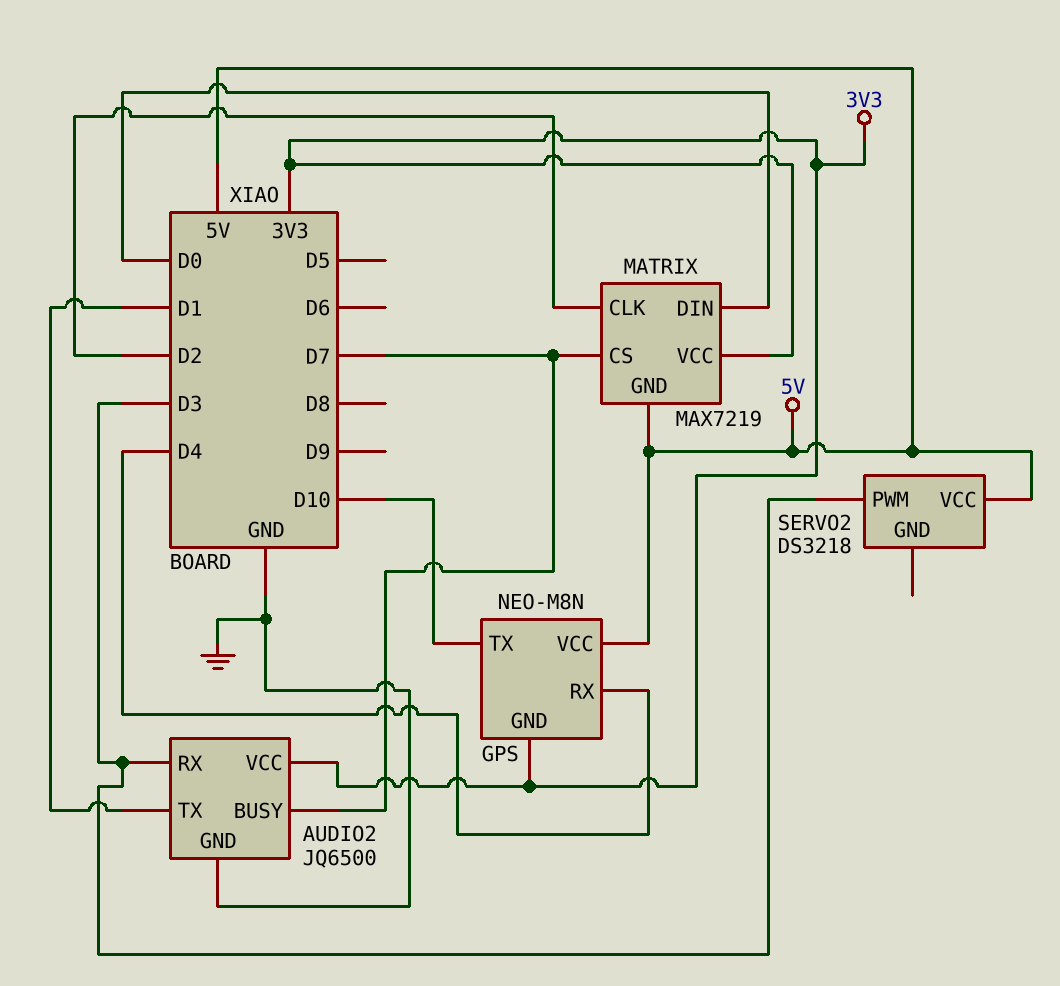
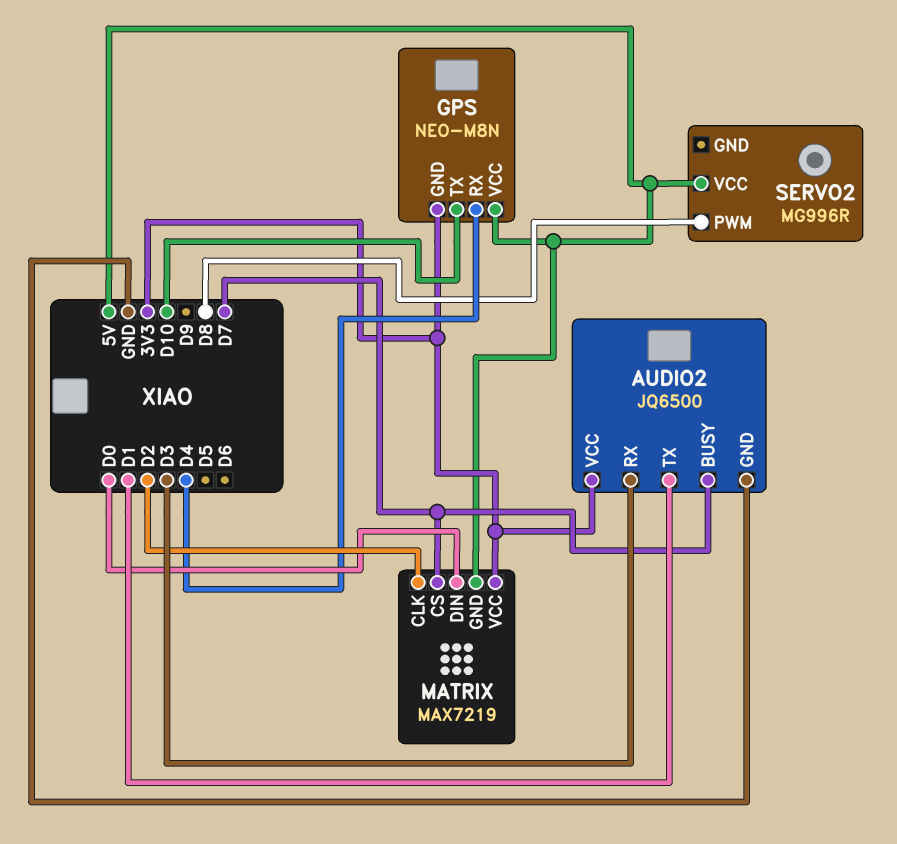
SERVO2: DS3218 -> MG996R
SERVO2 pin PWM: D3 -> D8

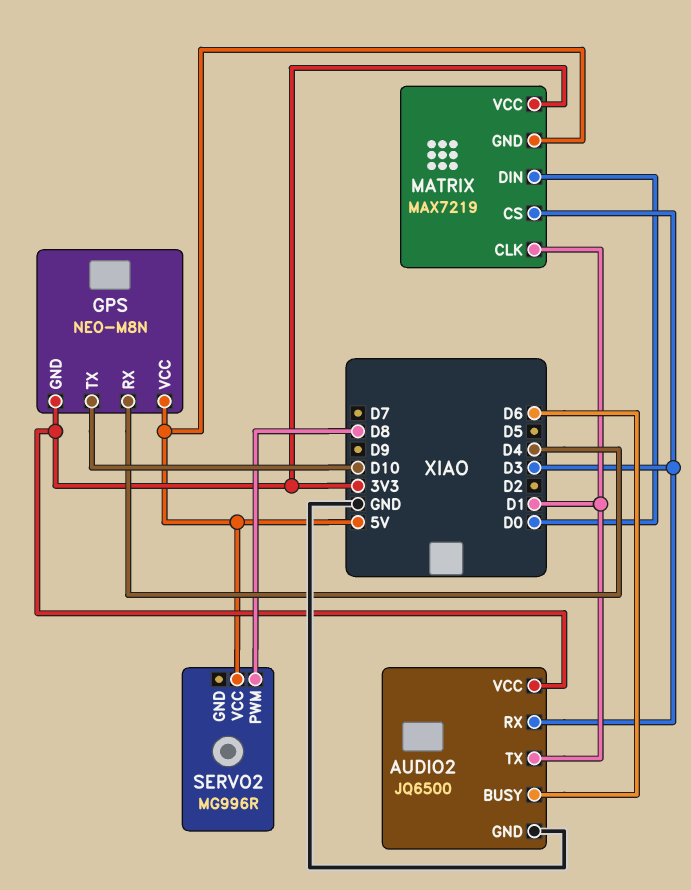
AUDIO2 pin BUSY: D7 -> D6
MATRIX pin CLK: D2 -> D1
MATRIX pin CS: D7 -> D3

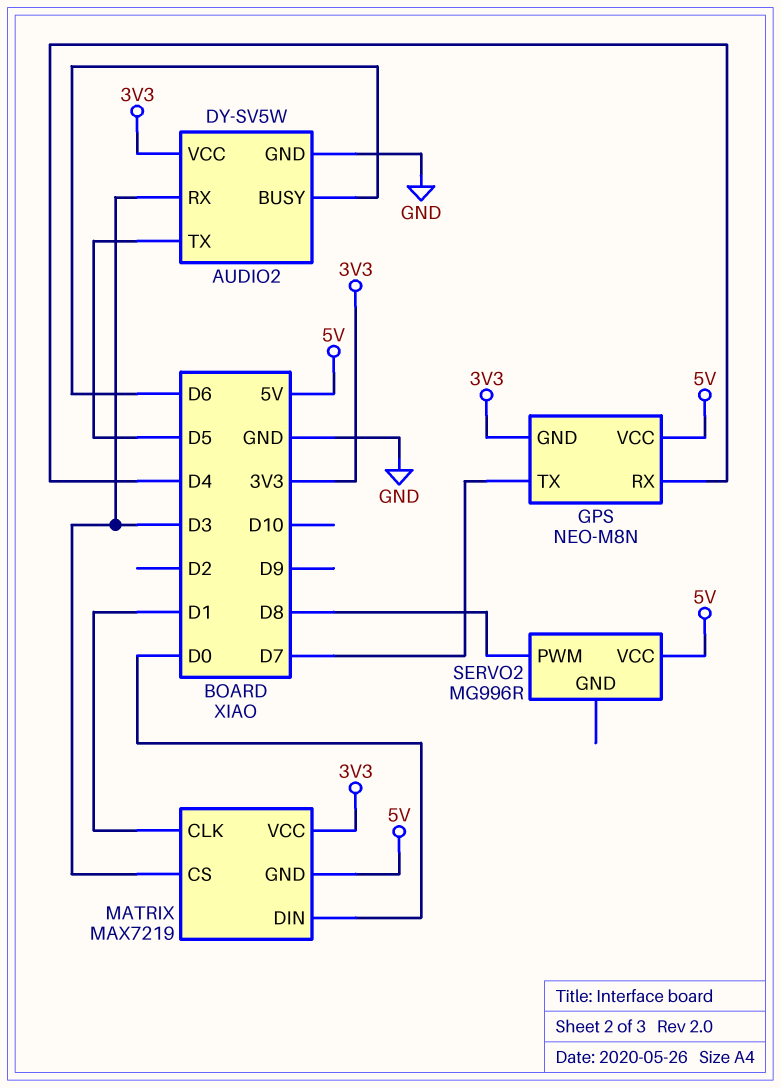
AUDIO2: JQ6500 -> DY-SV5W
AUDIO2 pin TX: D1 -> D5
GPS pin TX: D10 -> D7

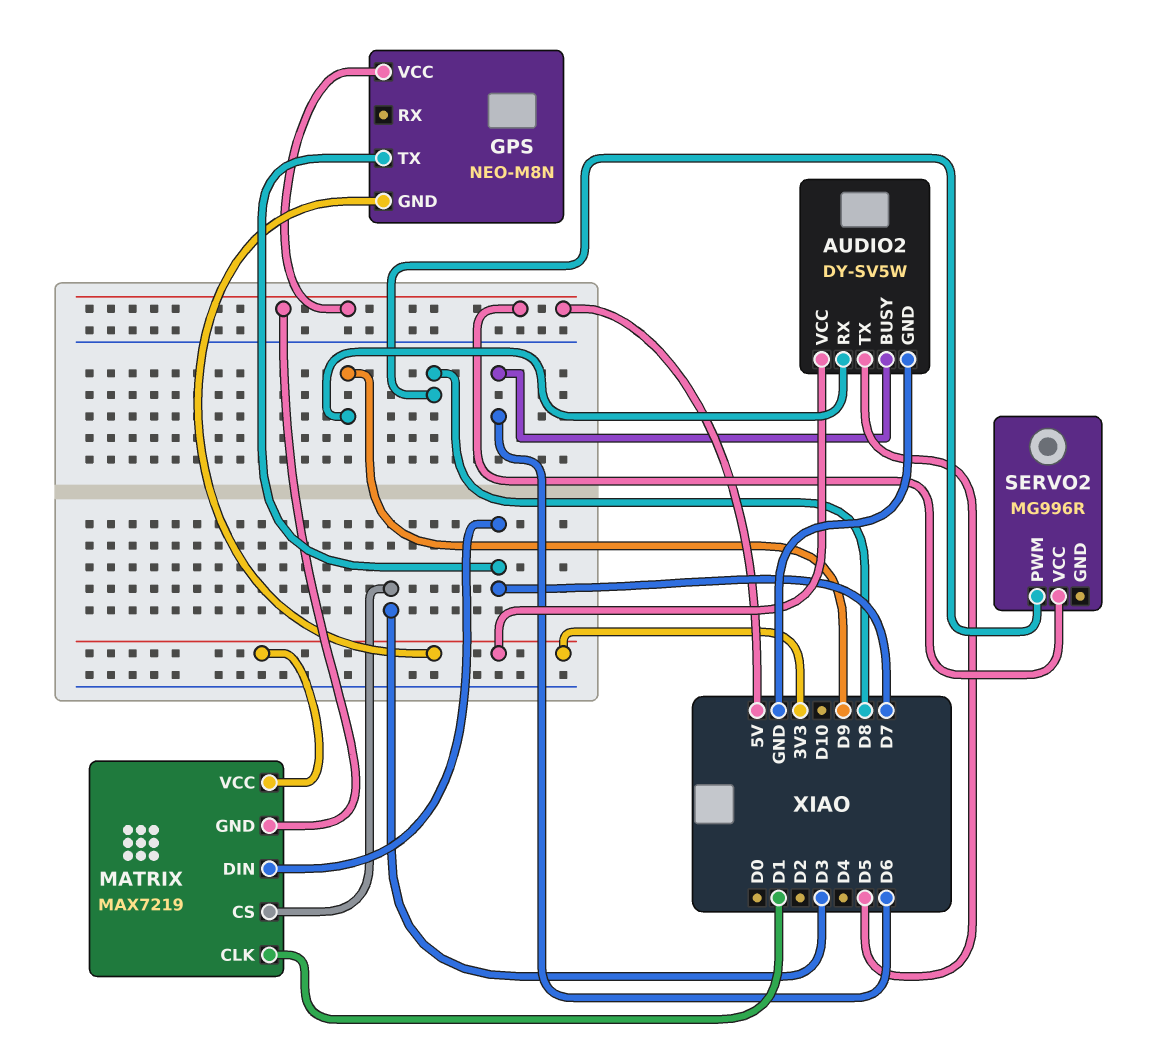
AUDIO2 pin RX: D3 -> D9
GPS pin RX: D4 -> none
MATRIX pin DIN: D0 -> D7

